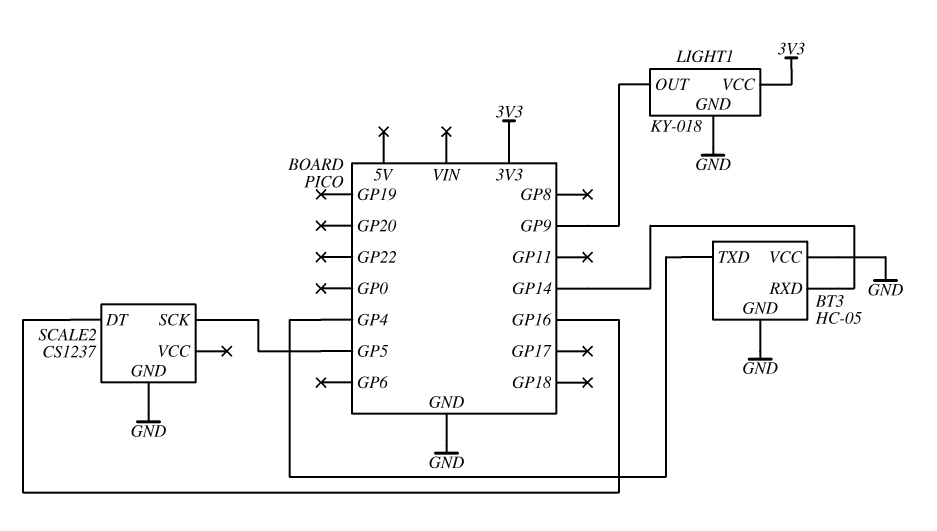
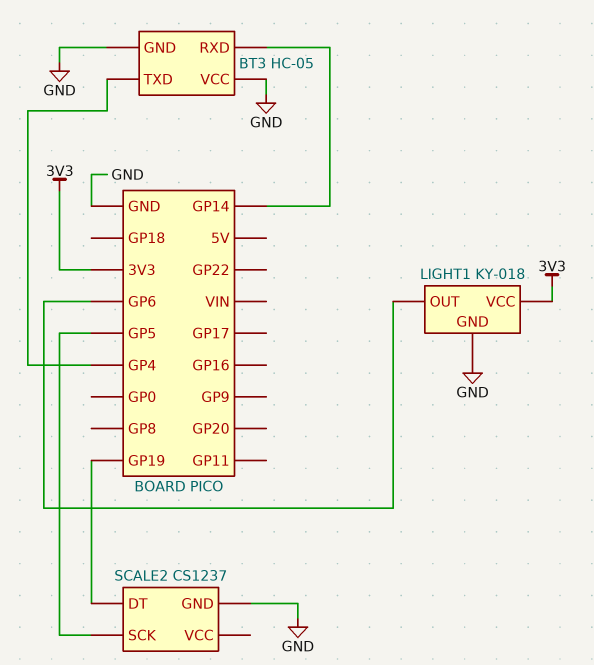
LIGHT1 pin OUT: GP9 -> GP6
SCALE2 pin DT: GP16 -> GP19

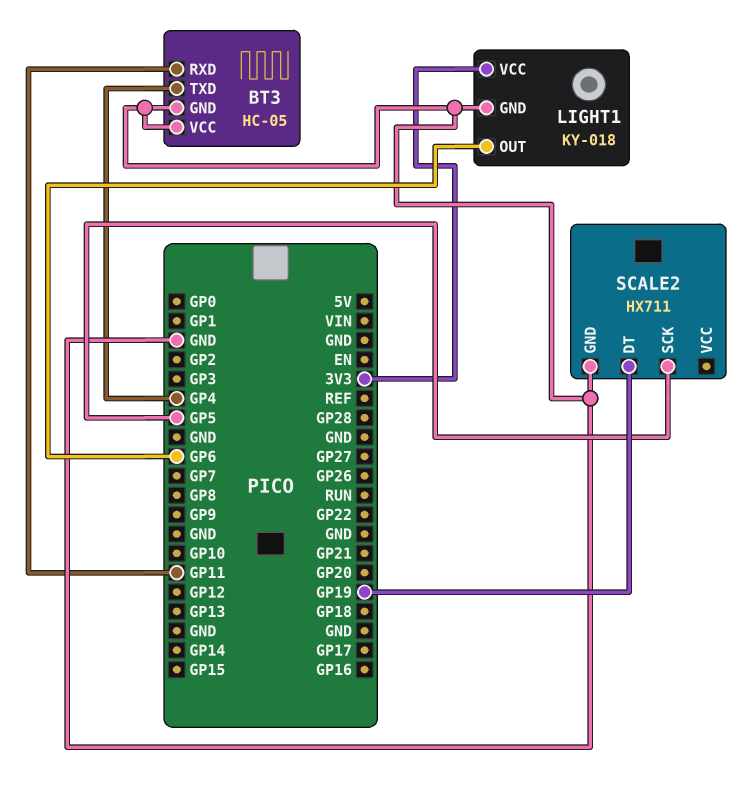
BT3 pin RXD: GP14 -> GP11
SCALE2: CS1237 -> HX711

